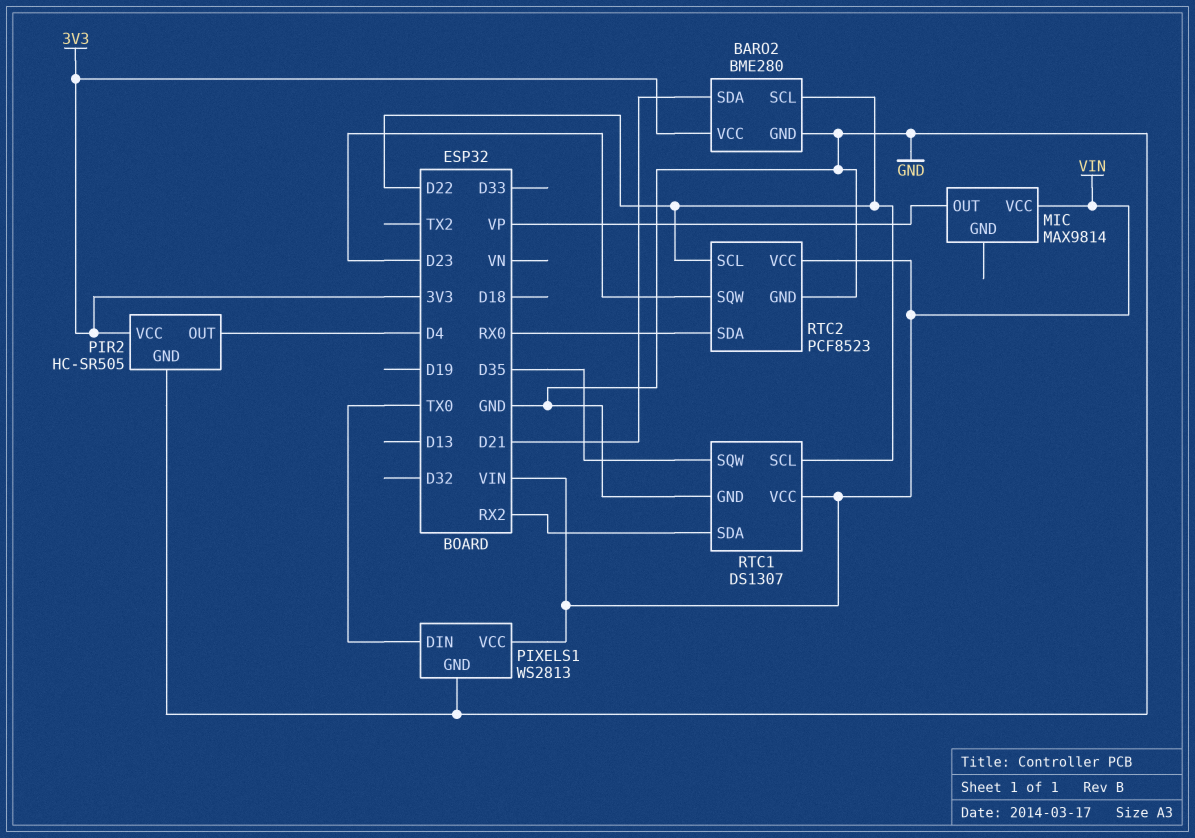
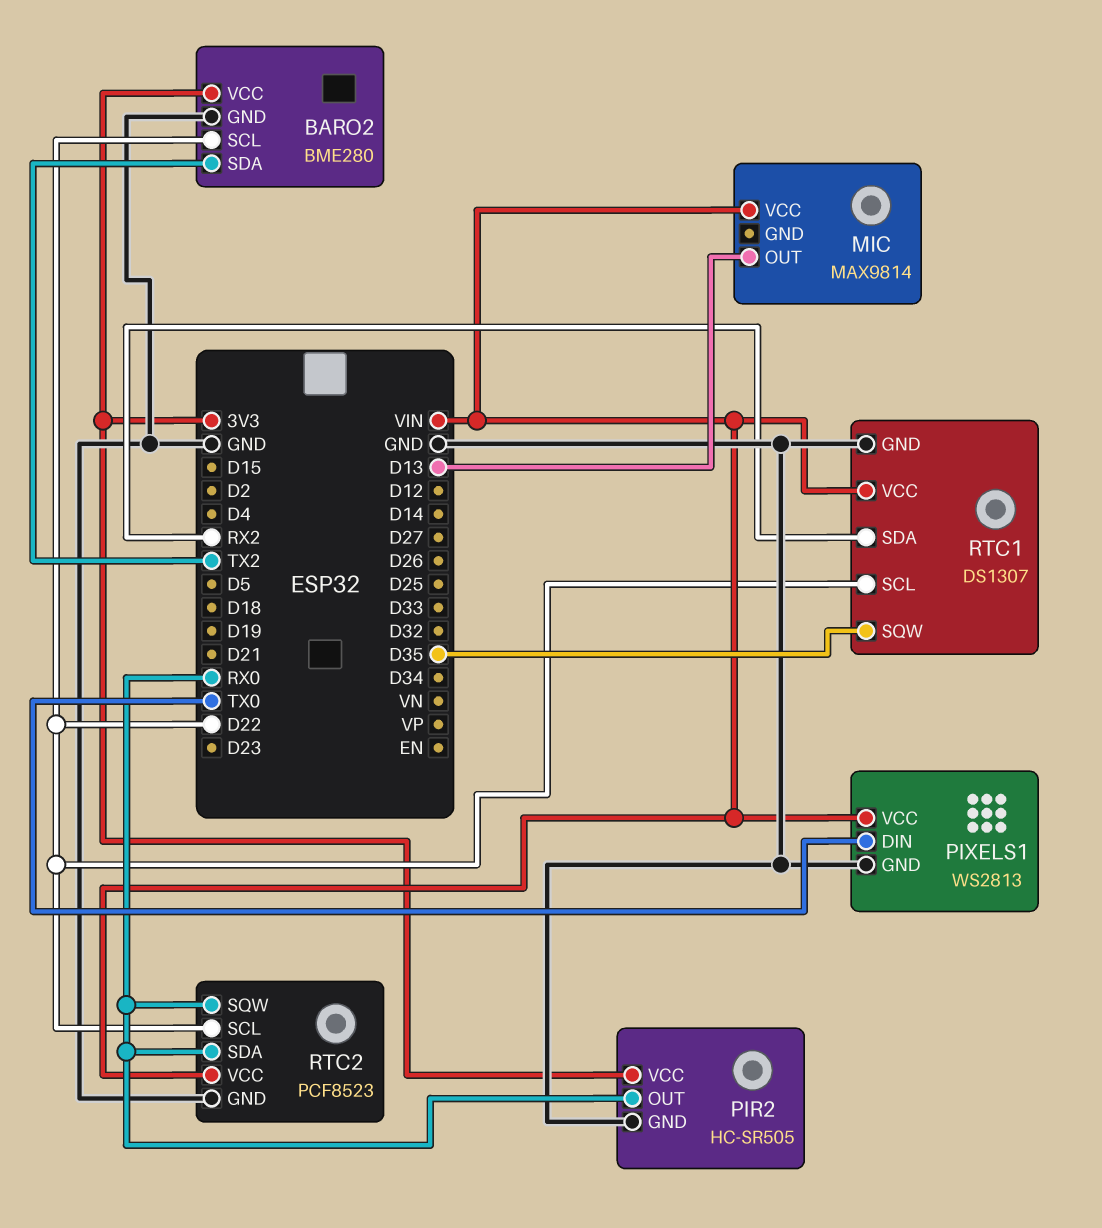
BARO2 pin SDA: D21 -> TX2
MIC pin OUT: VP -> D13
PIR2 pin OUT: D4 -> RX0
RTC2 pin SQW: D23 -> RX0

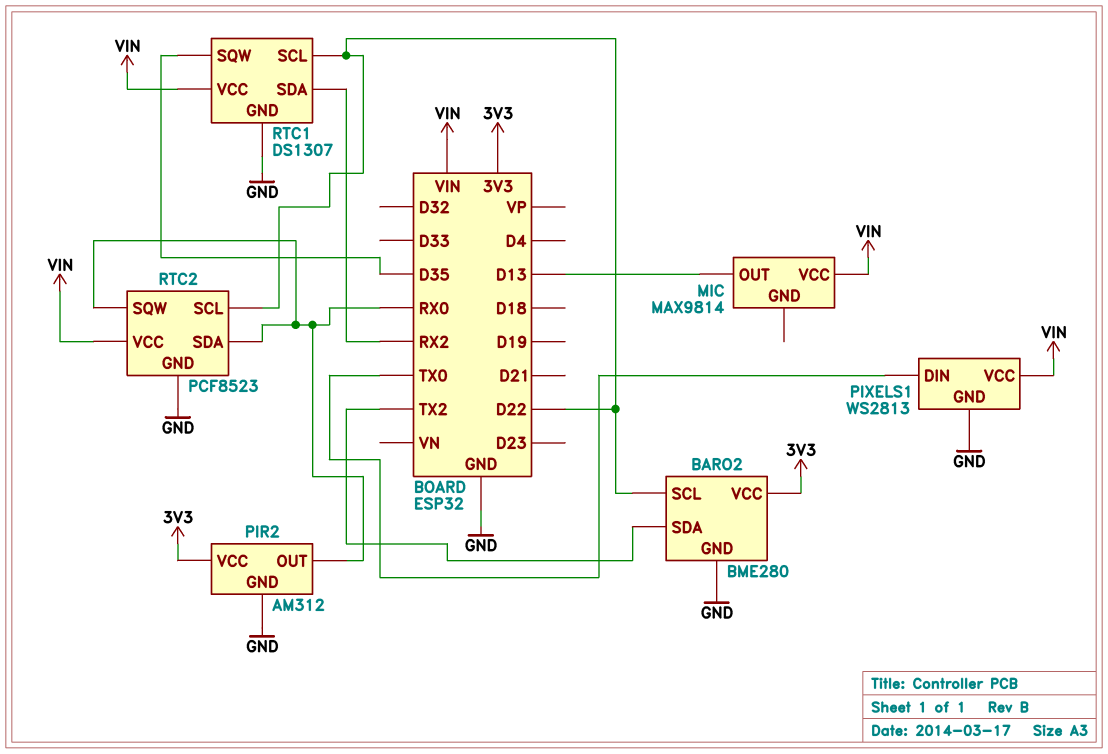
PIR2: HC-SR505 -> AM312

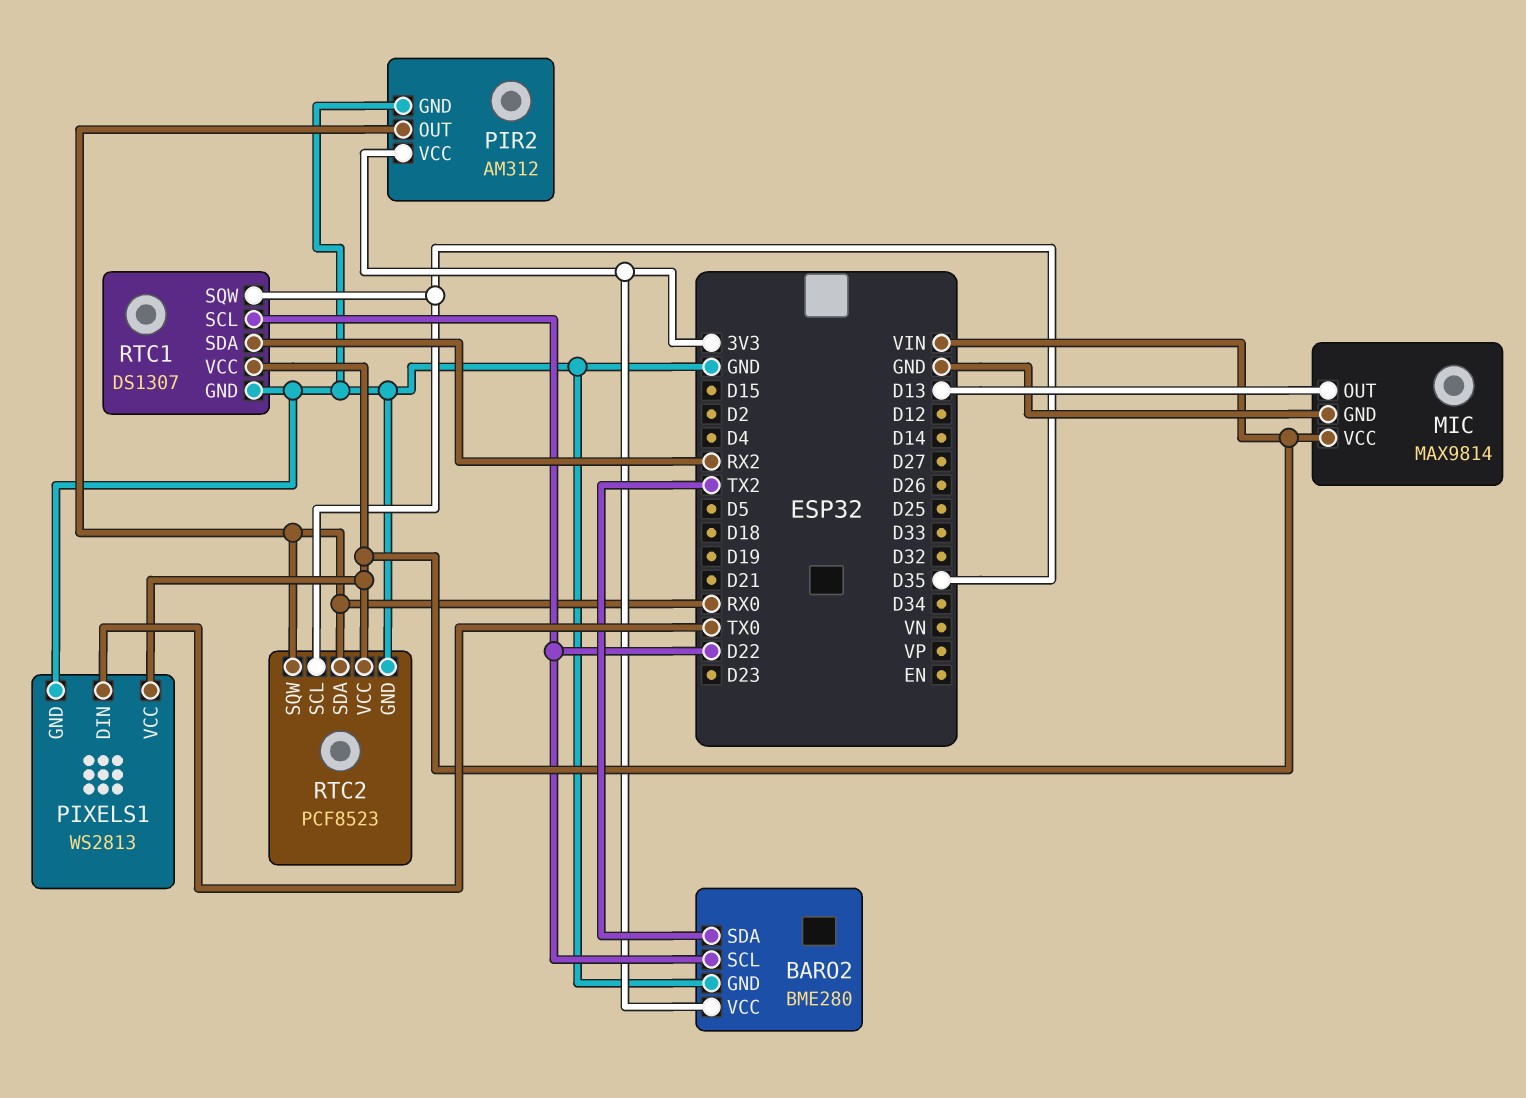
MIC pin GND: none -> GND
RTC2 pin SCL: D22 -> D35

